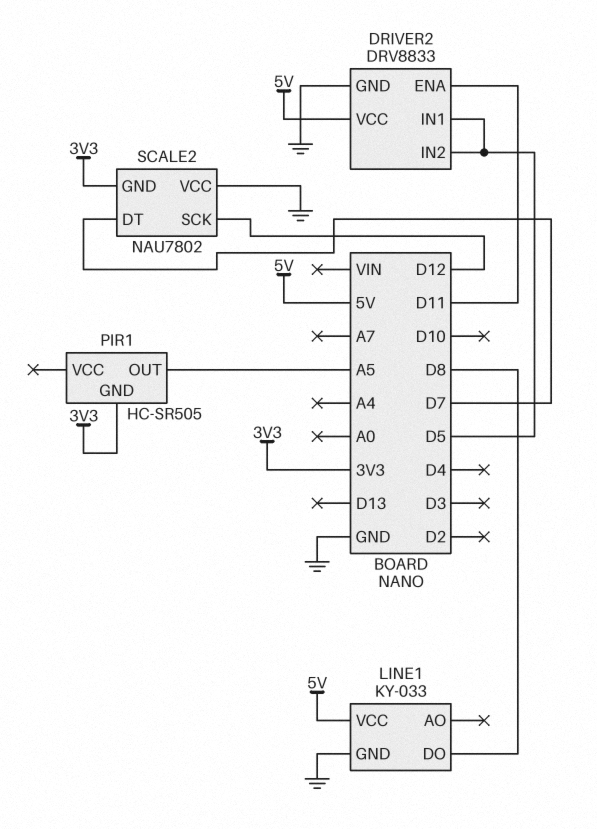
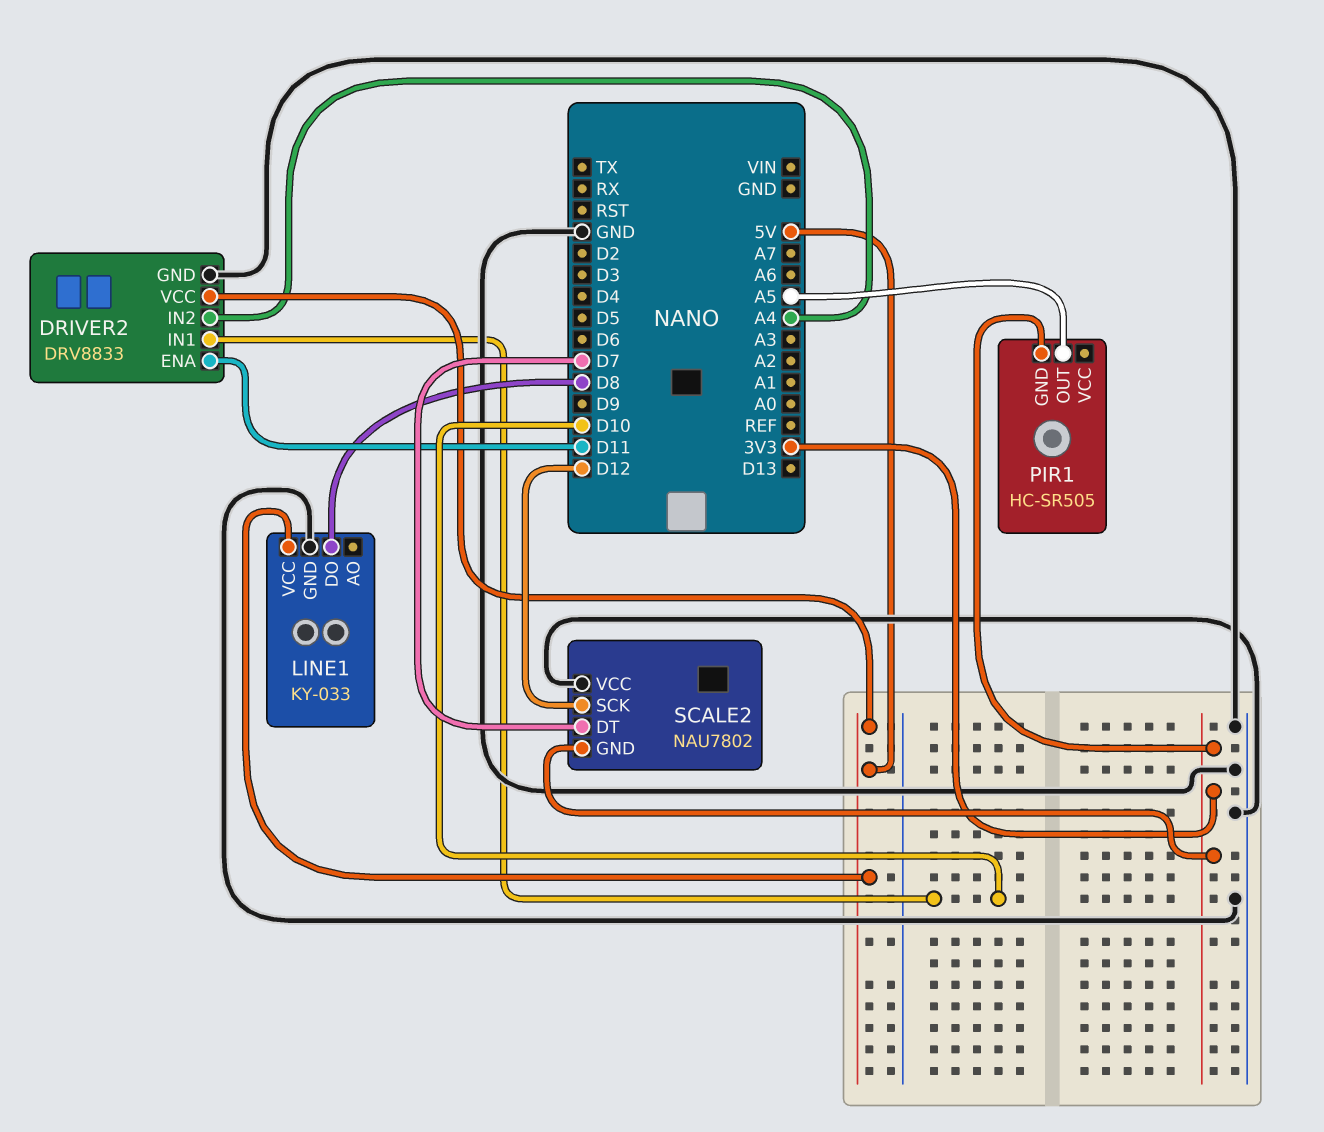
DRIVER2 pin IN1: D5 -> D10
DRIVER2 pin IN2: D5 -> A4

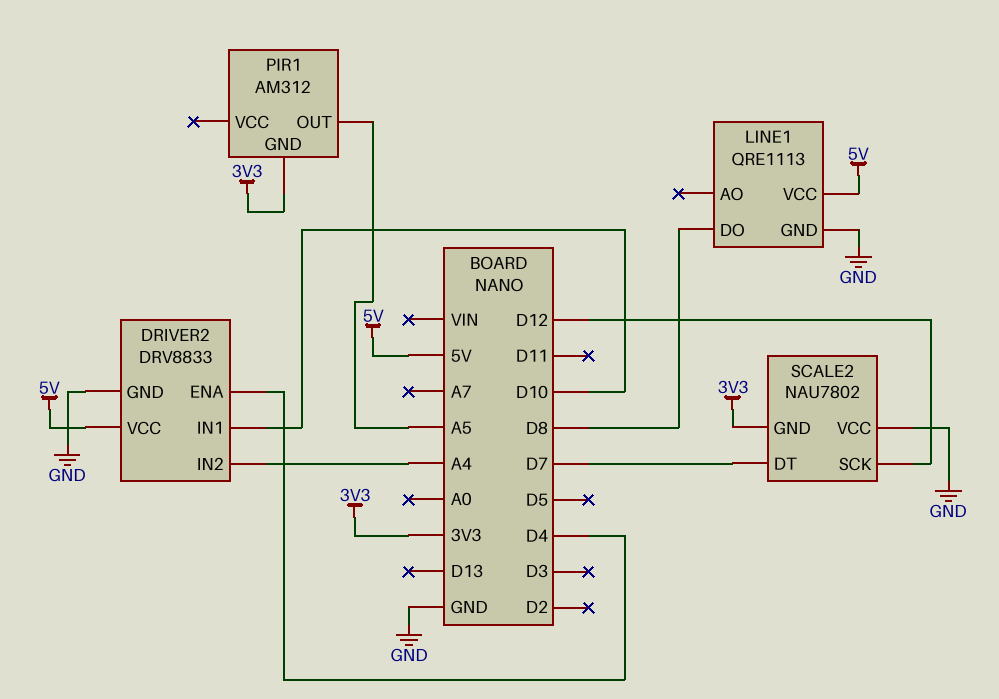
DRIVER2 pin ENA: D11 -> D4
LINE1: KY-033 -> QRE1113
PIR1: HC-SR505 -> AM312

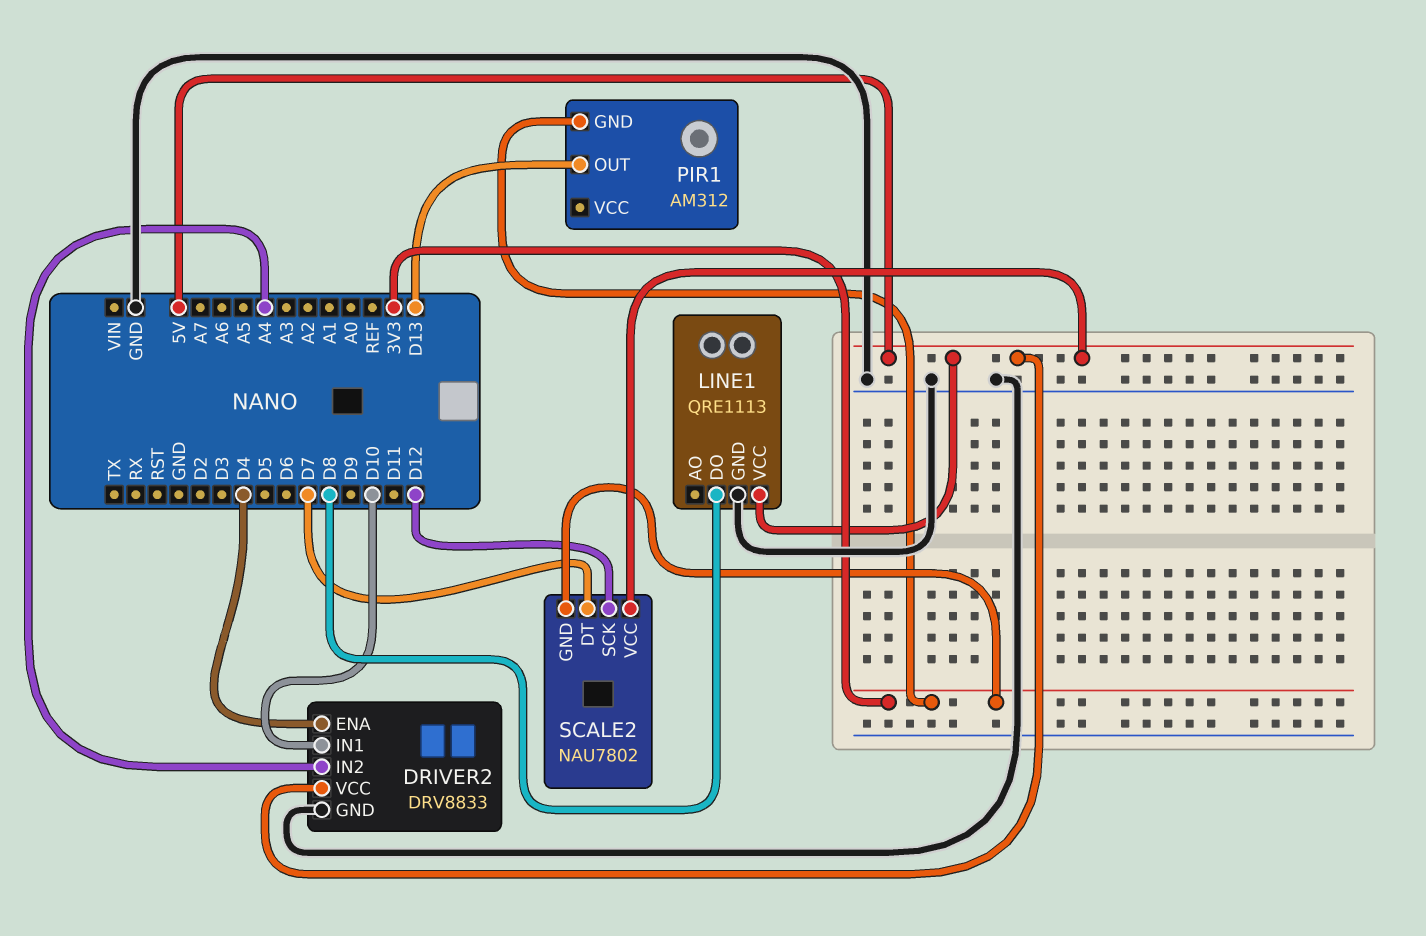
PIR1 pin OUT: A5 -> D13
SCALE2 pin VCC: GND -> 5V

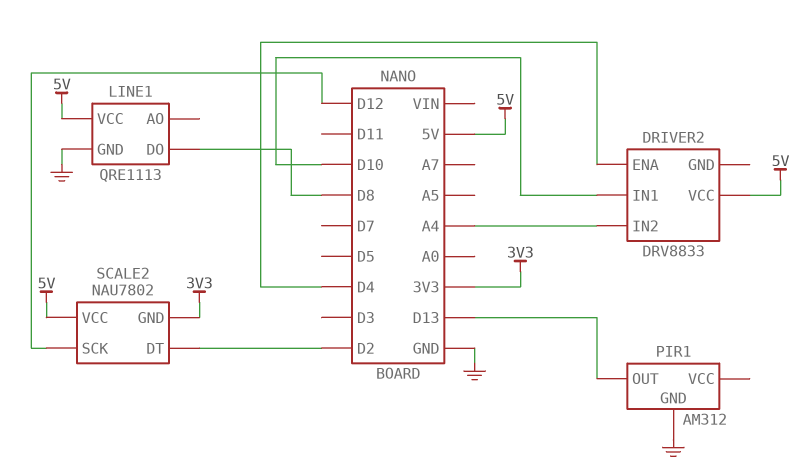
DRIVER2 pin GND: GND -> none
PIR1 pin GND: 3V3 -> GND
SCALE2 pin DT: D7 -> D2

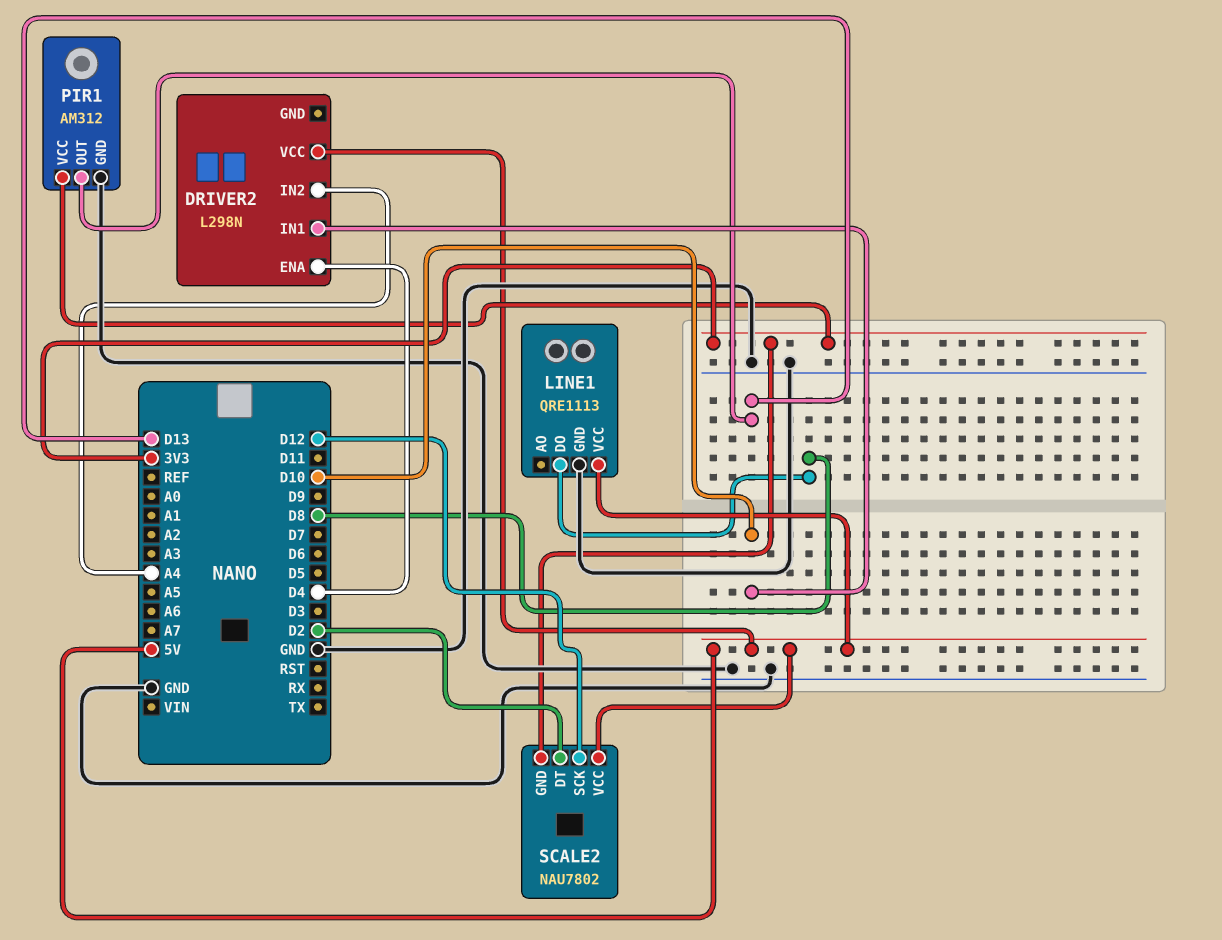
DRIVER2: DRV8833 -> L298N
PIR1 pin VCC: none -> 3V3

